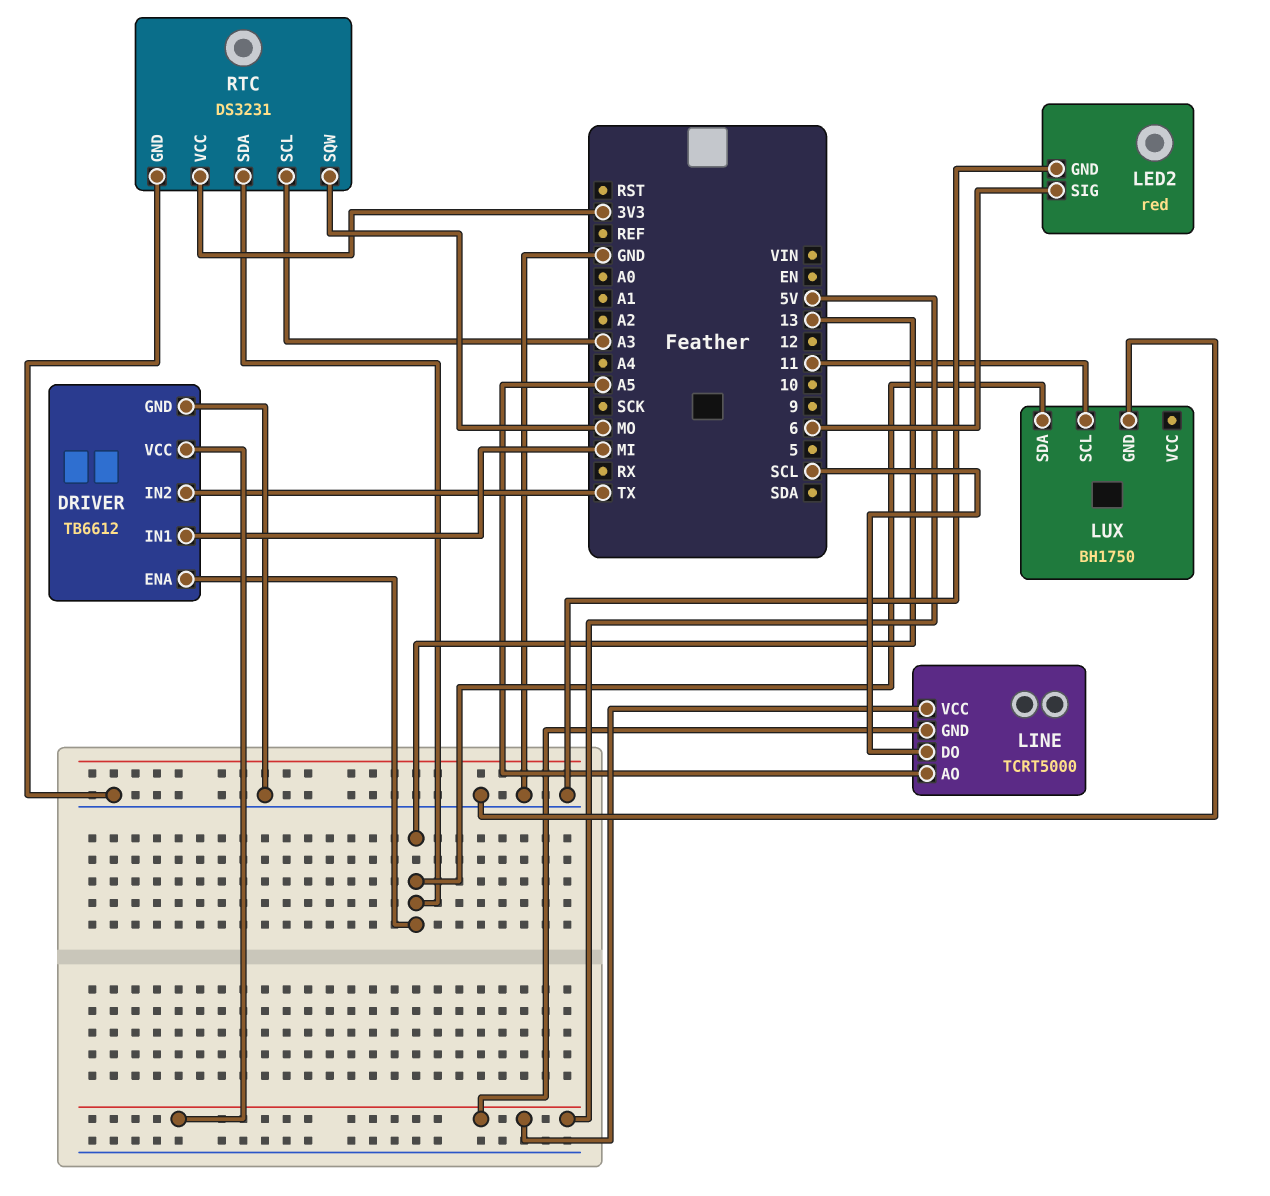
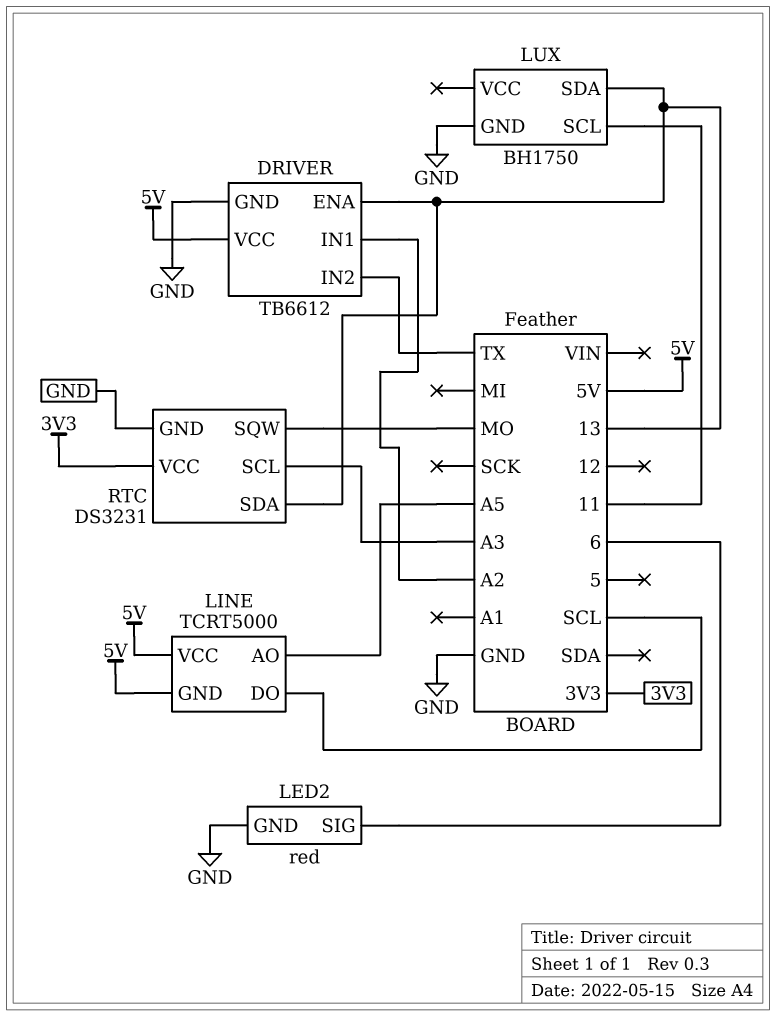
DRIVER pin IN1: MI -> A2

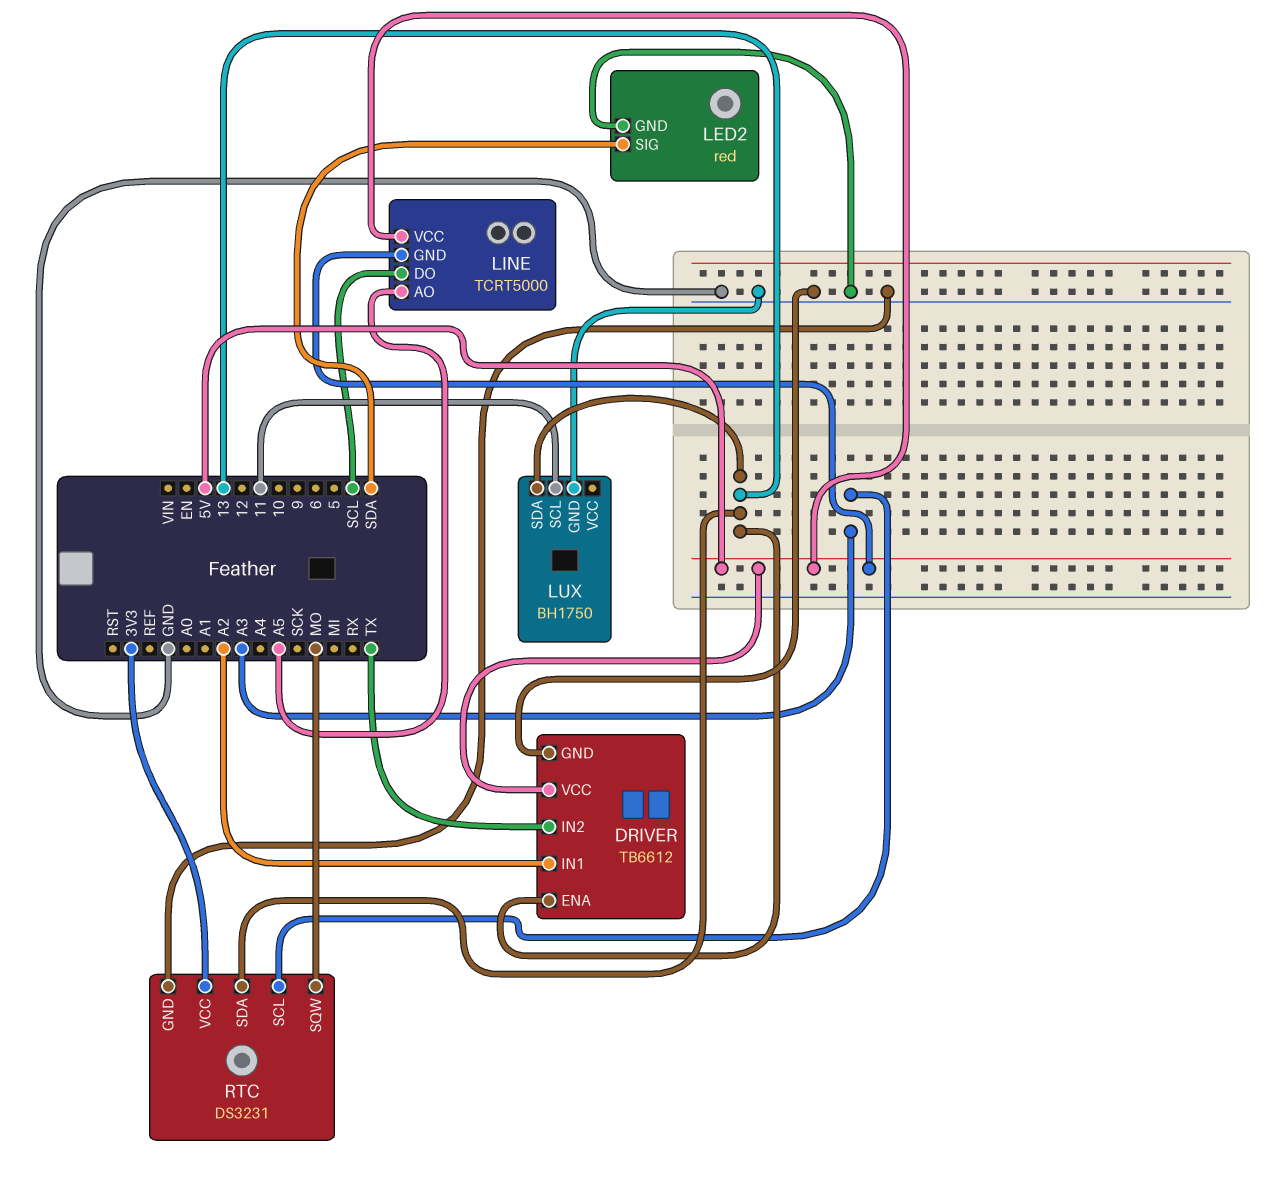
LED2 pin SIG: 6 -> SDA

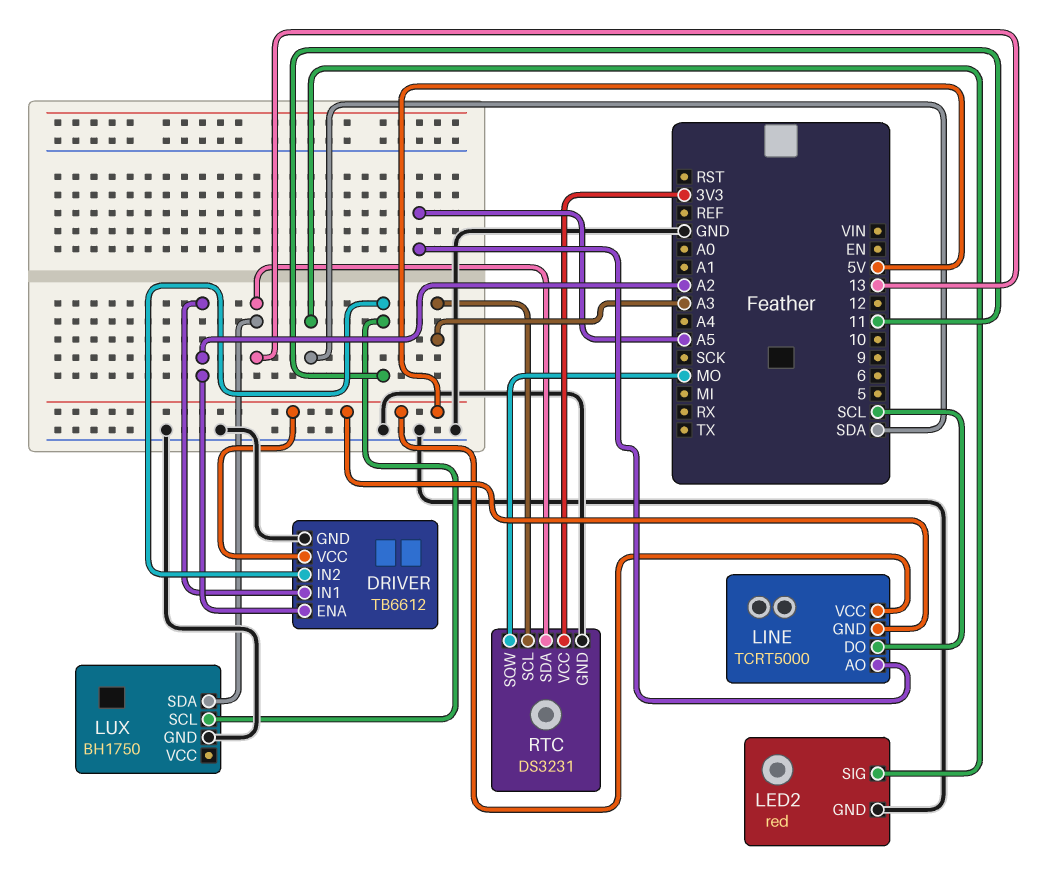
DRIVER pin ENA: 13 -> A2
DRIVER pin IN2: TX -> 11

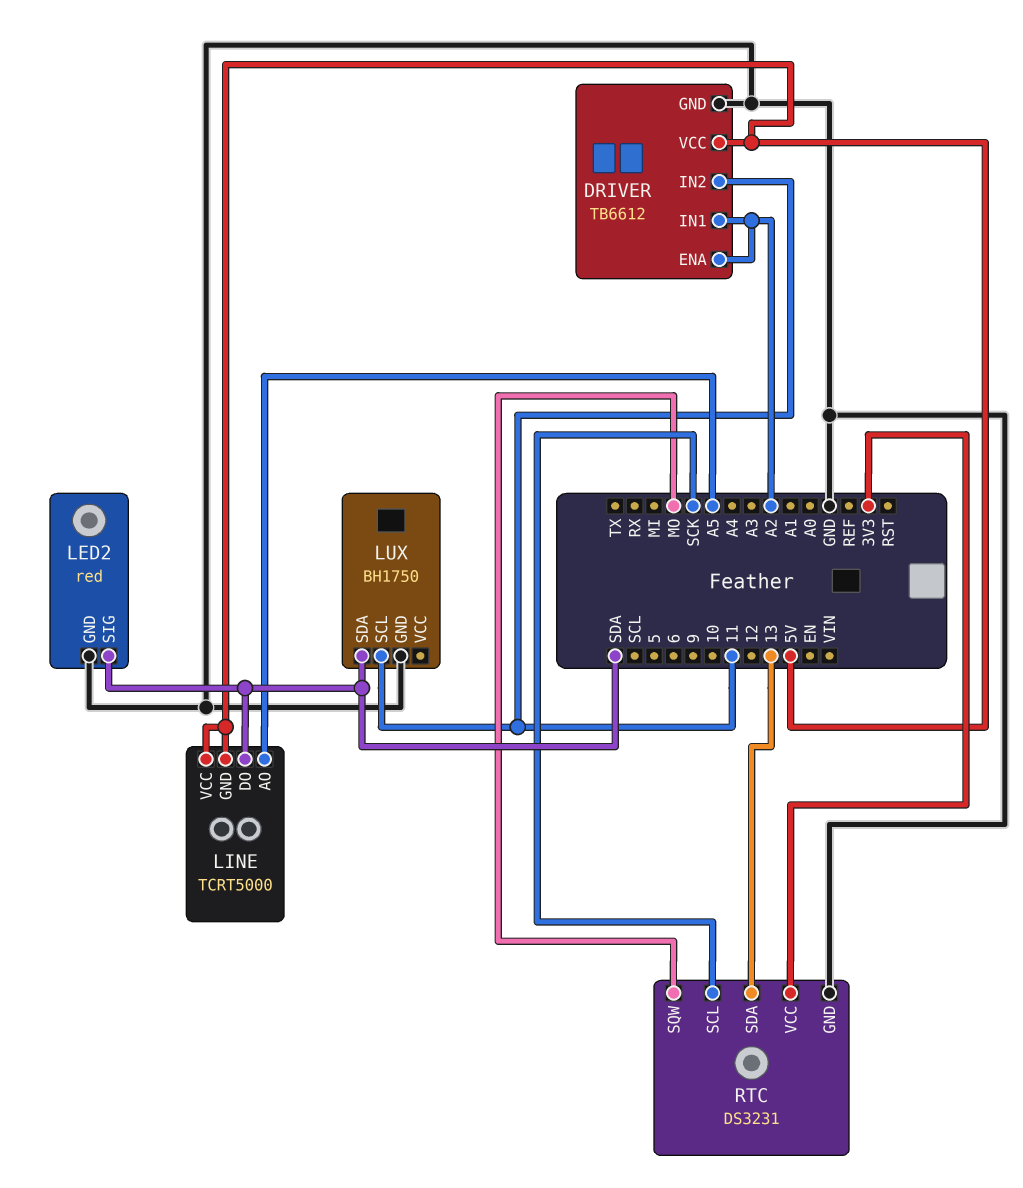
LINE pin DO: SCL -> SDA
LUX pin SDA: 13 -> SDA
RTC pin SCL: A3 -> SCK

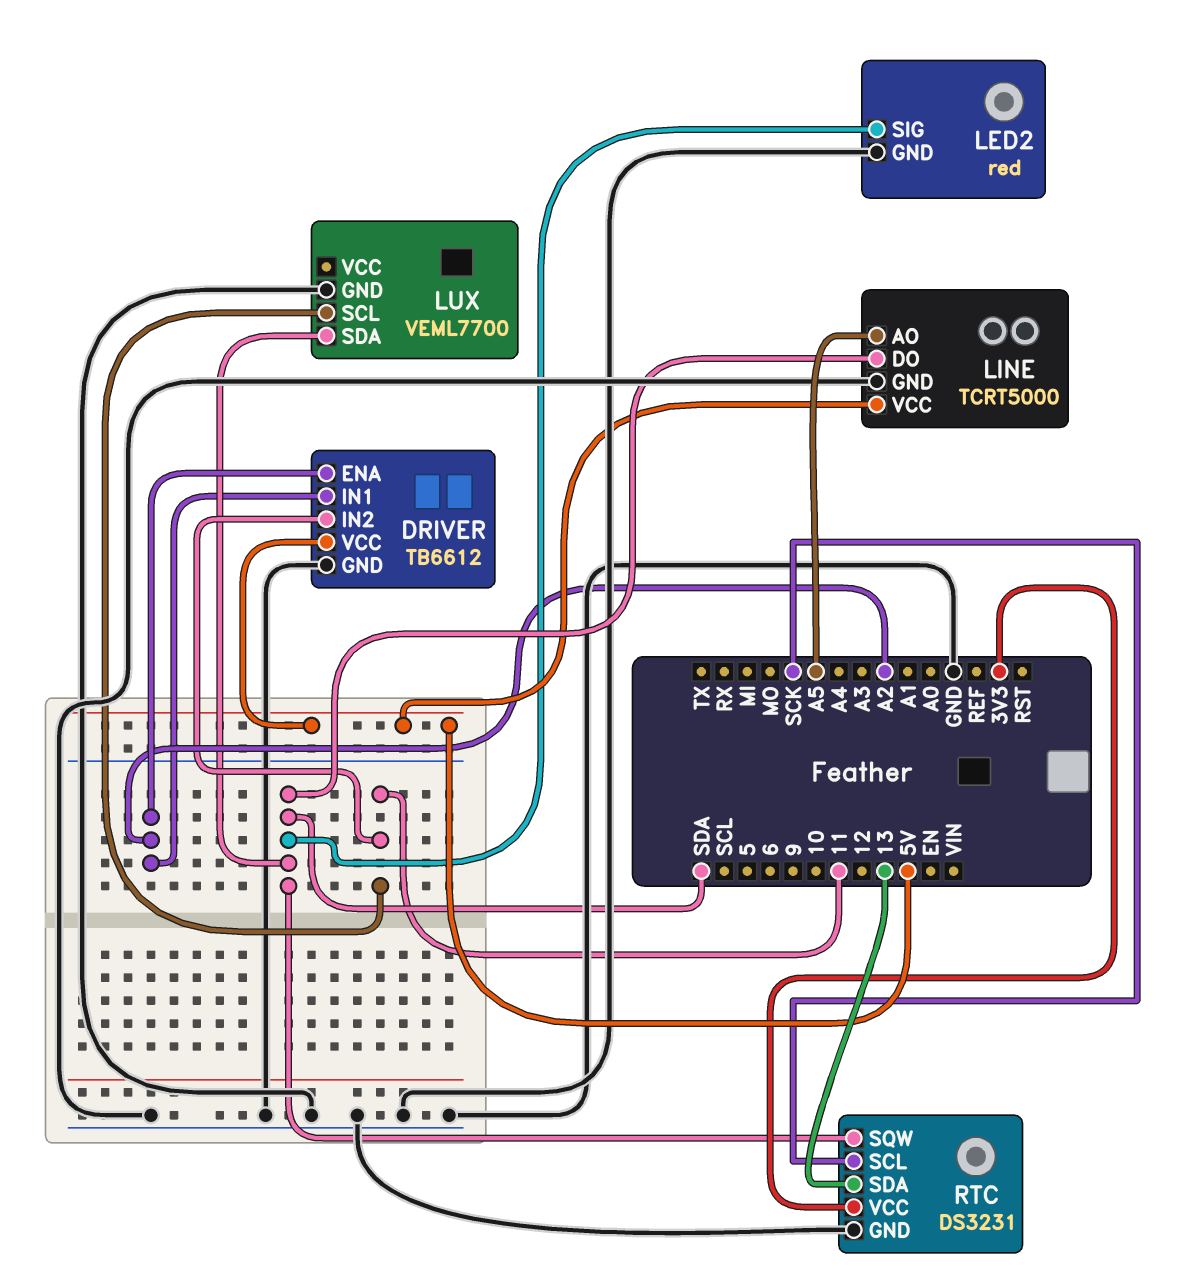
LINE pin GND: 5V -> GND
LUX: BH1750 -> VEML7700
RTC pin SQW: MO -> SDA

